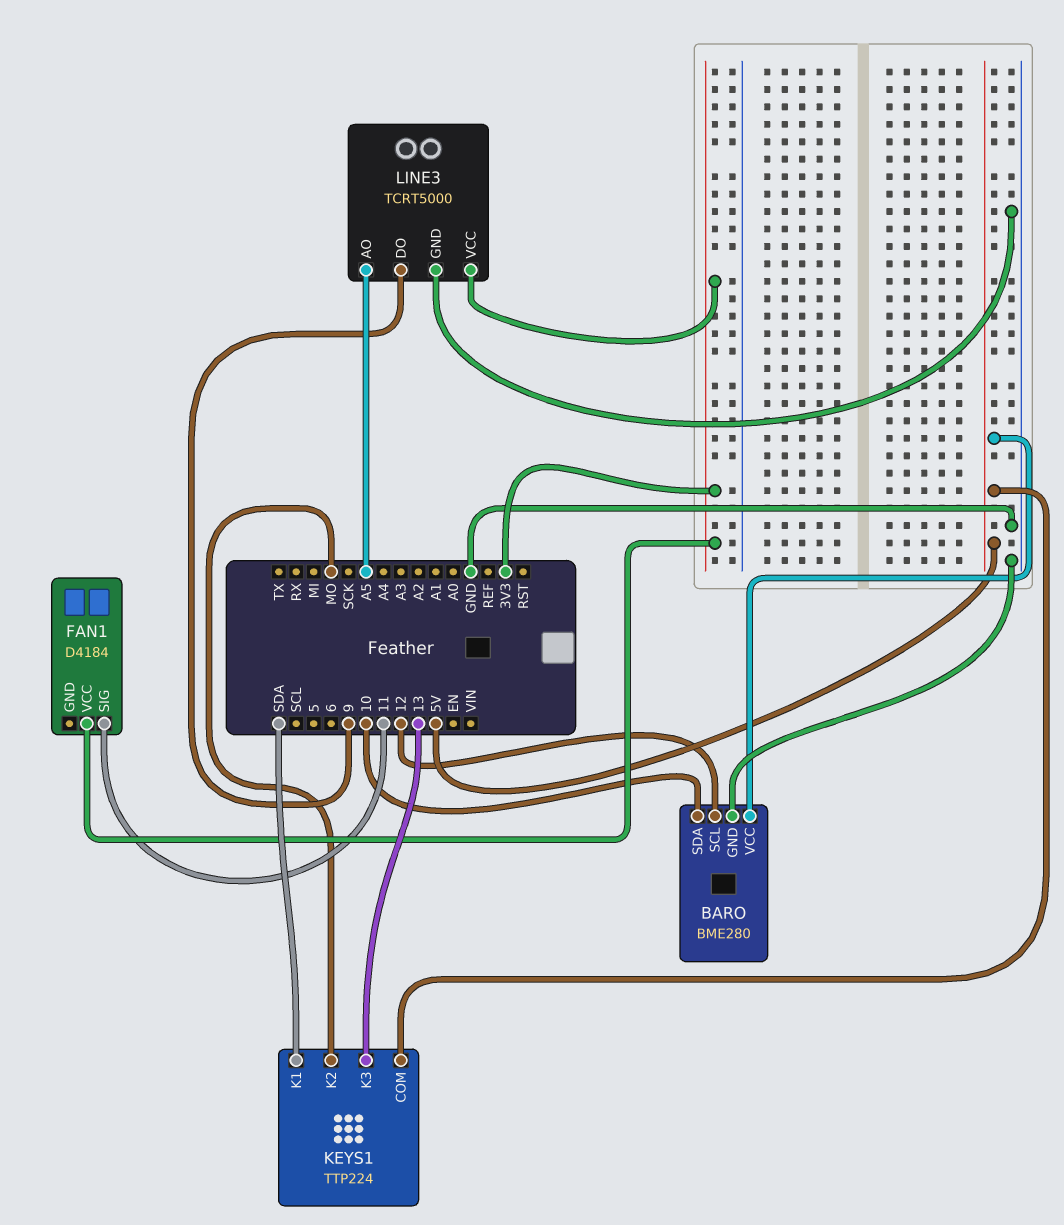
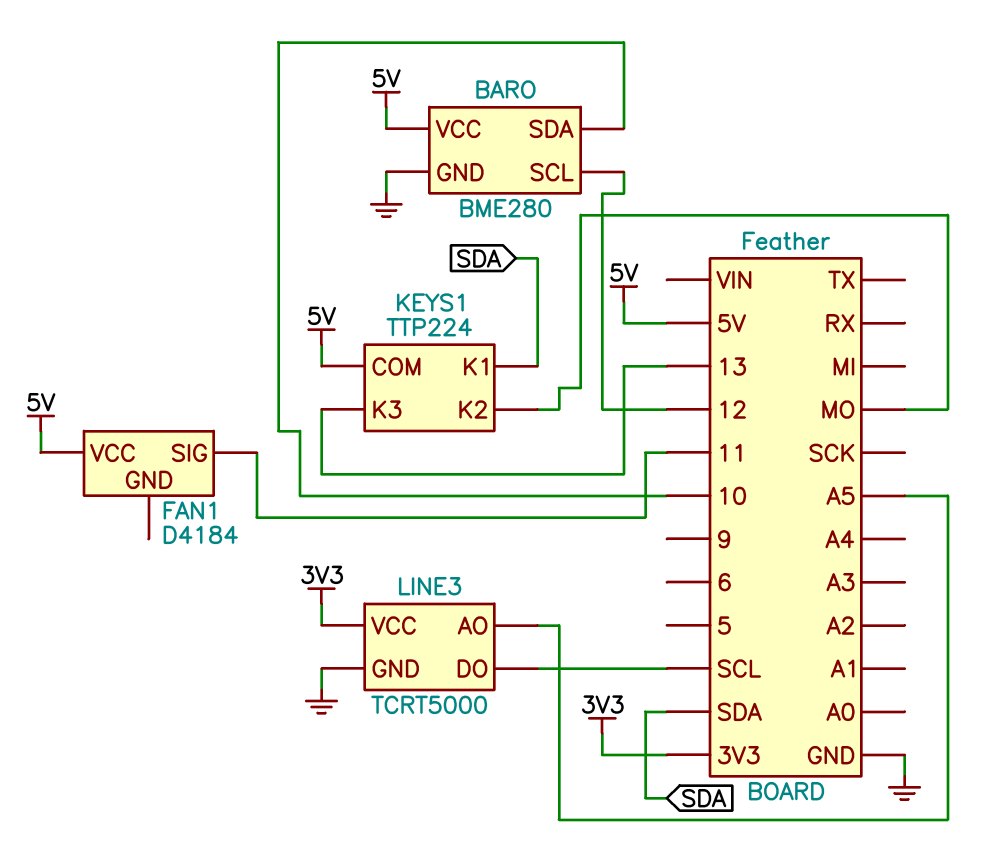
FAN1 pin VCC: 3V3 -> 5V
LINE3 pin DO: 9 -> SCL

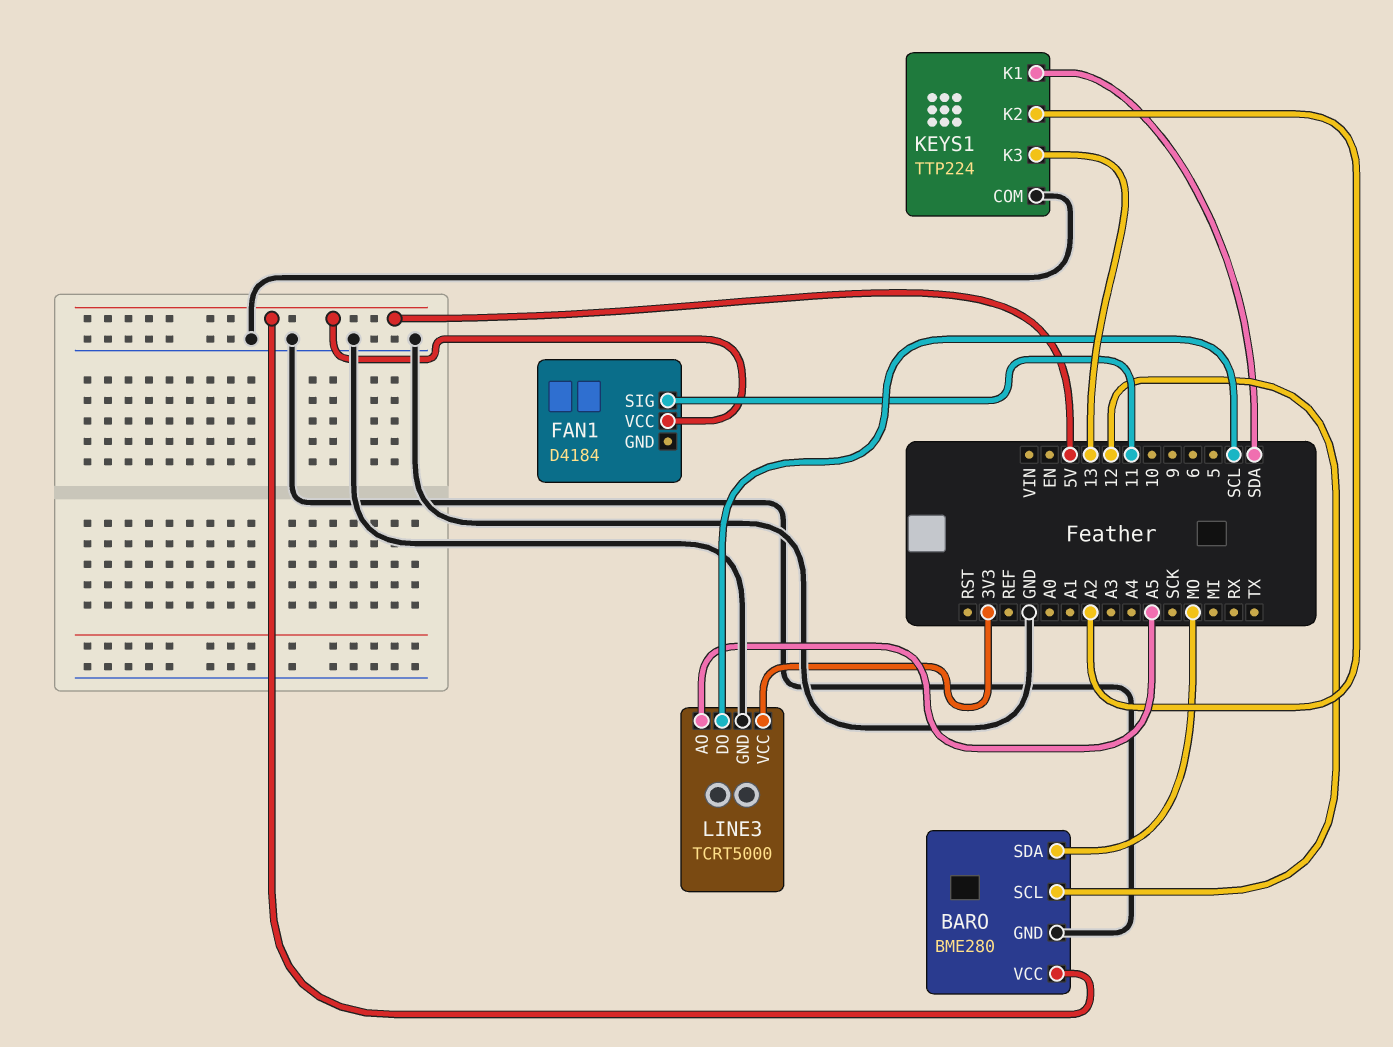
BARO pin SDA: 10 -> MO
KEYS1 pin COM: 5V -> GND
KEYS1 pin K2: MO -> A2

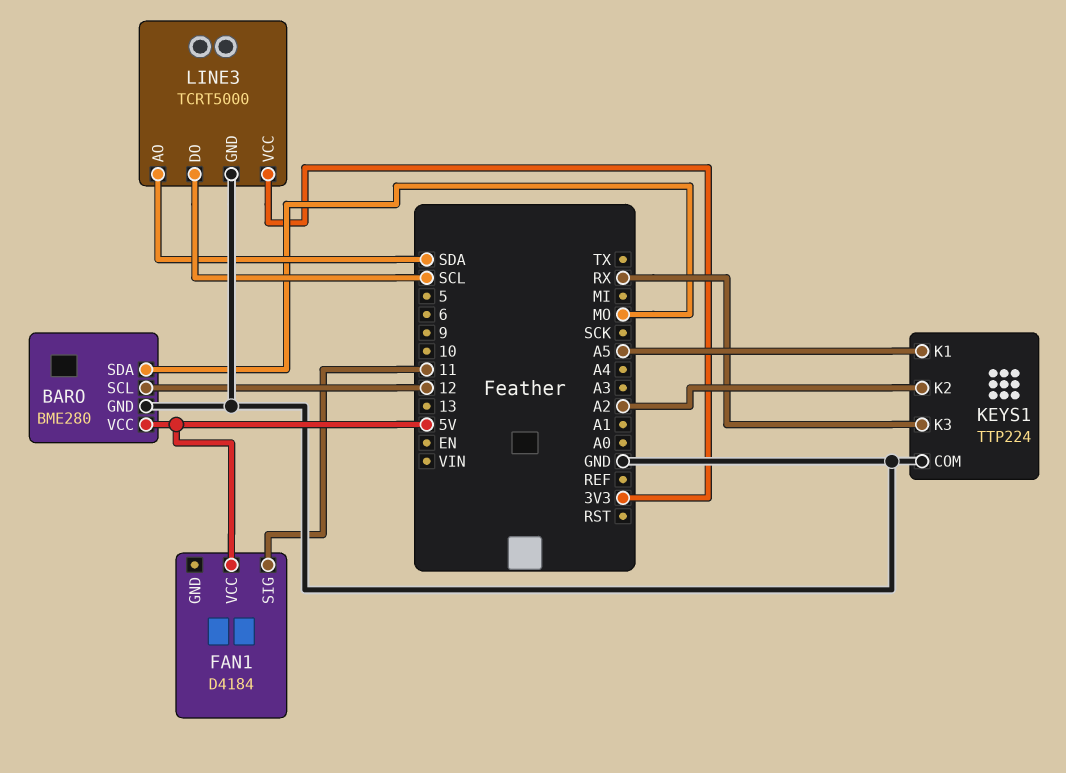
KEYS1 pin K1: SDA -> A5
KEYS1 pin K3: 13 -> RX
LINE3 pin AO: A5 -> SDA

